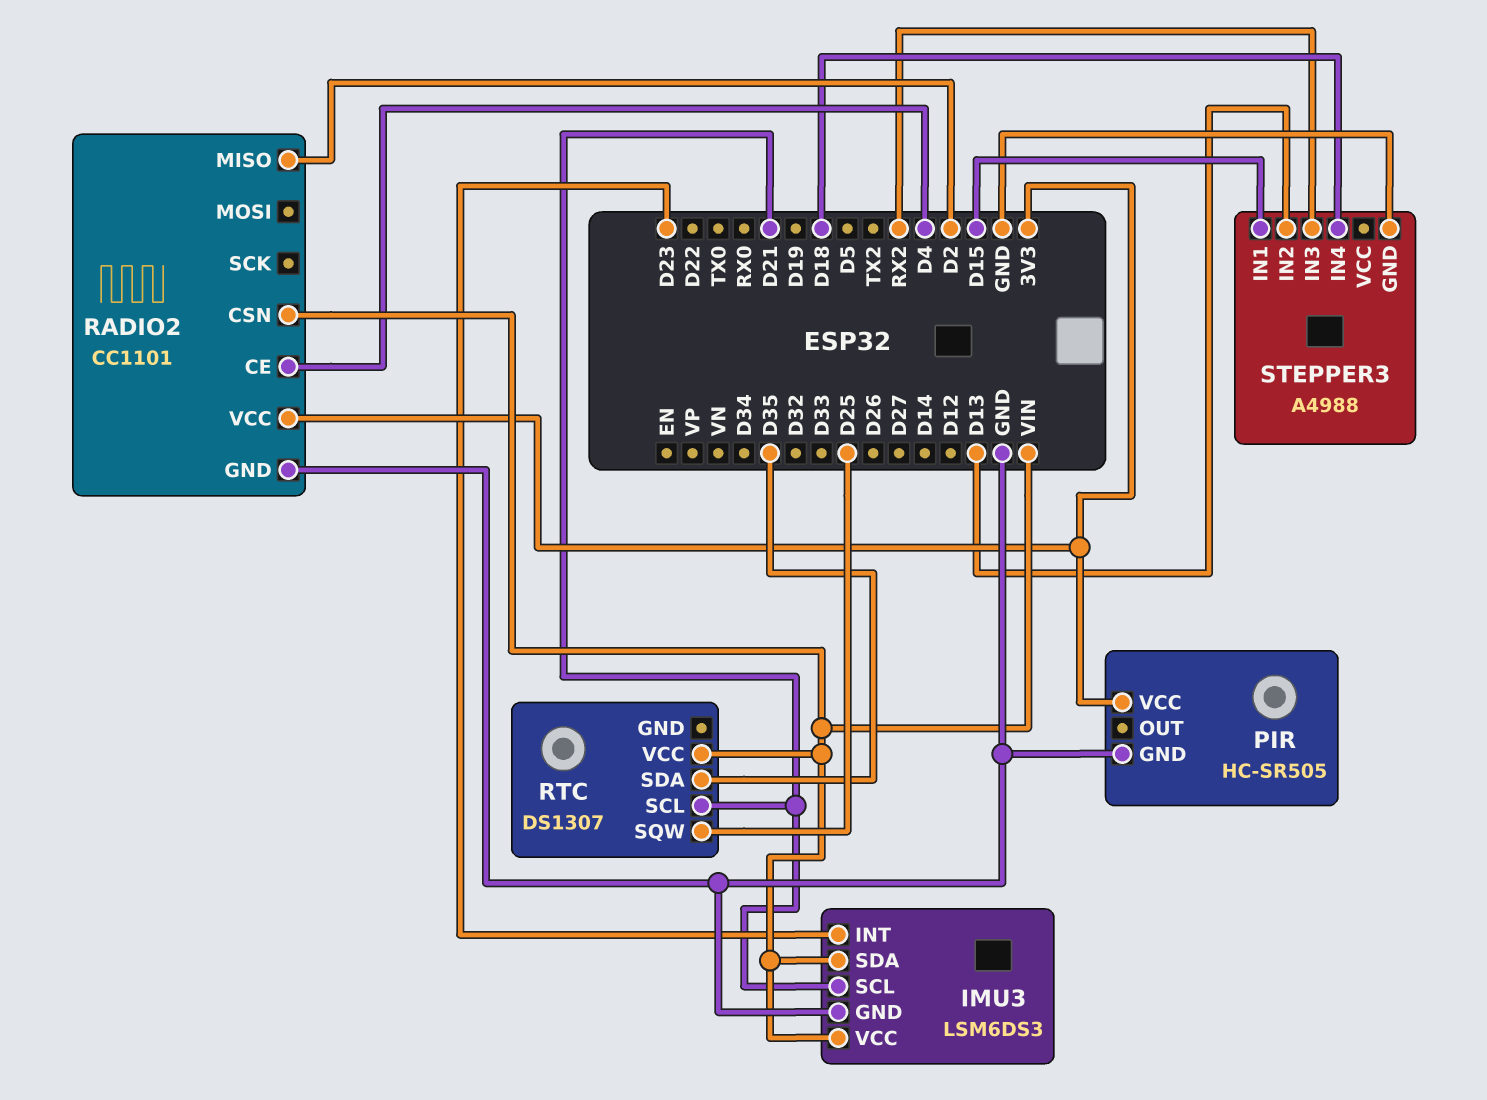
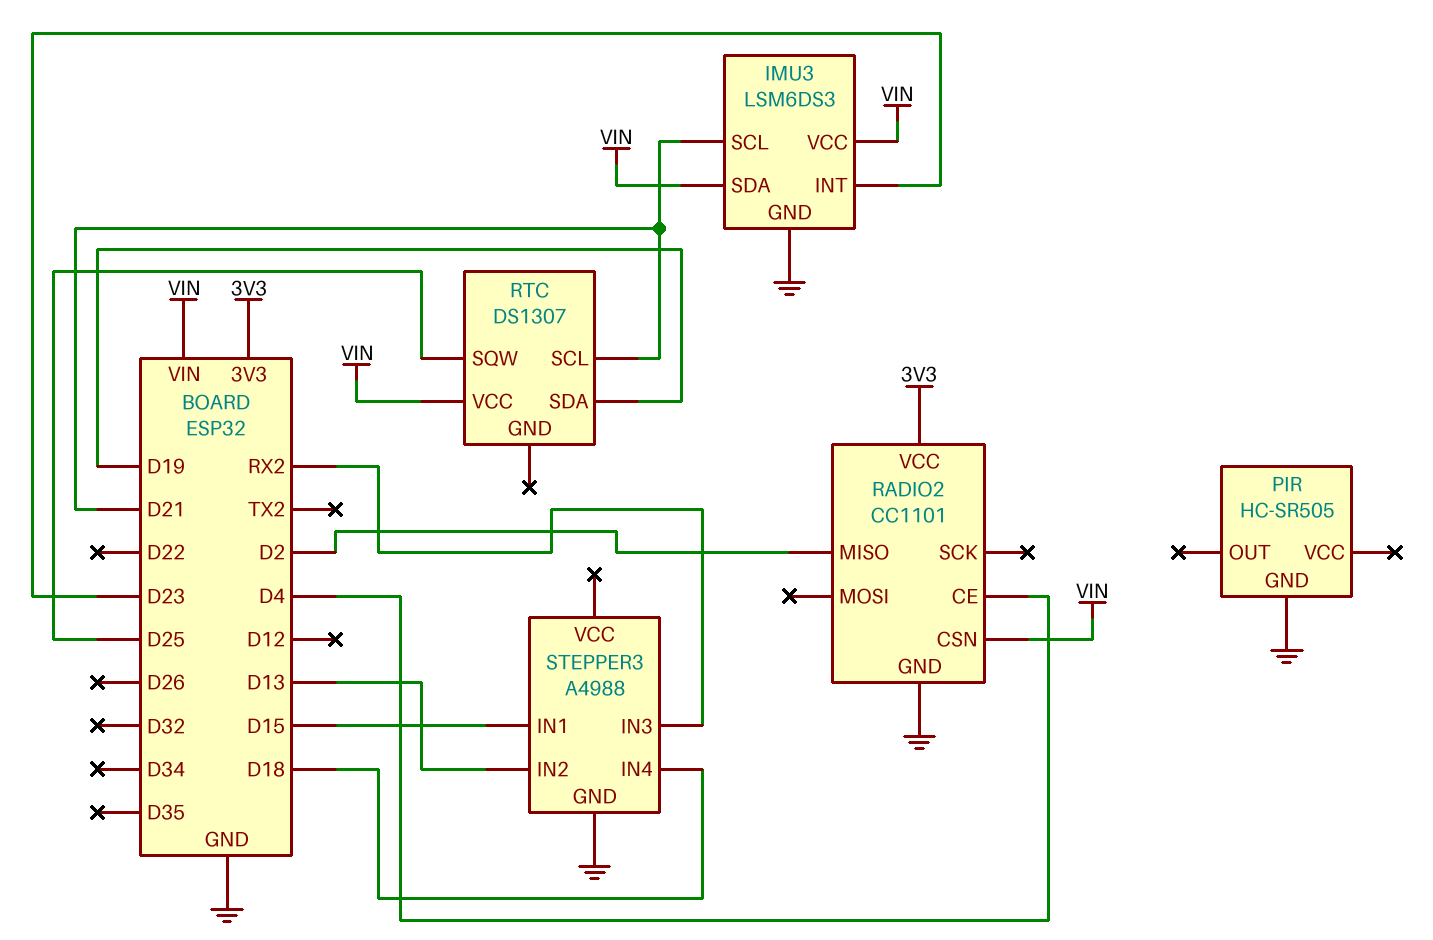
PIR pin VCC: 3V3 -> none
RTC pin SDA: D35 -> D19

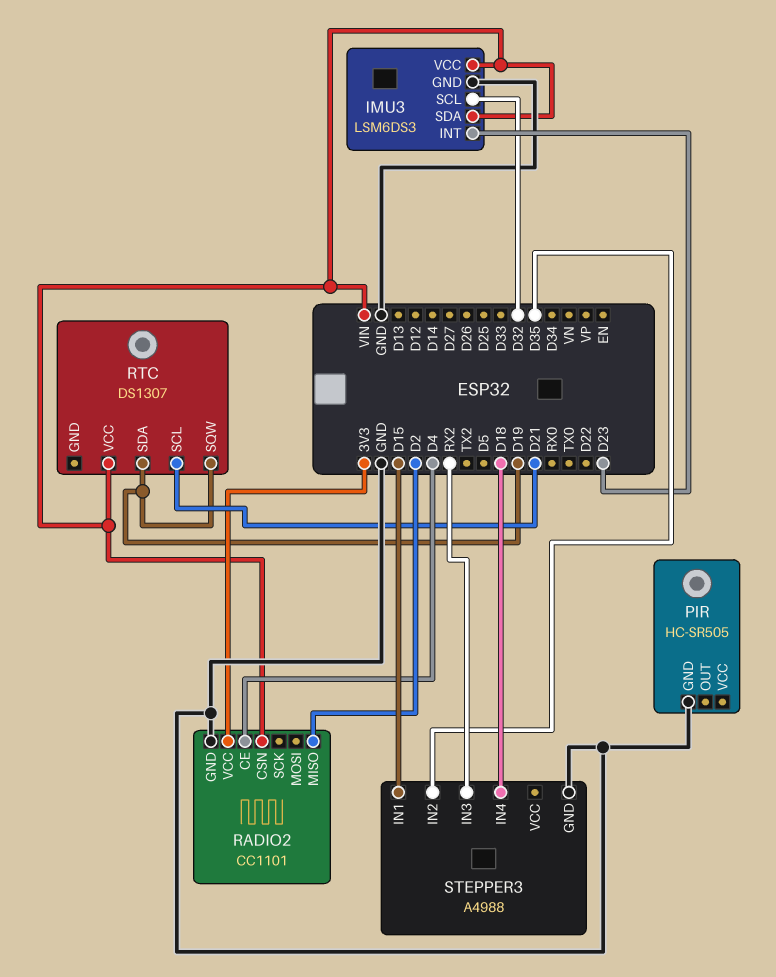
IMU3 pin SCL: D21 -> D32
RTC pin SQW: D25 -> D19
STEPPER3 pin IN2: D13 -> D35

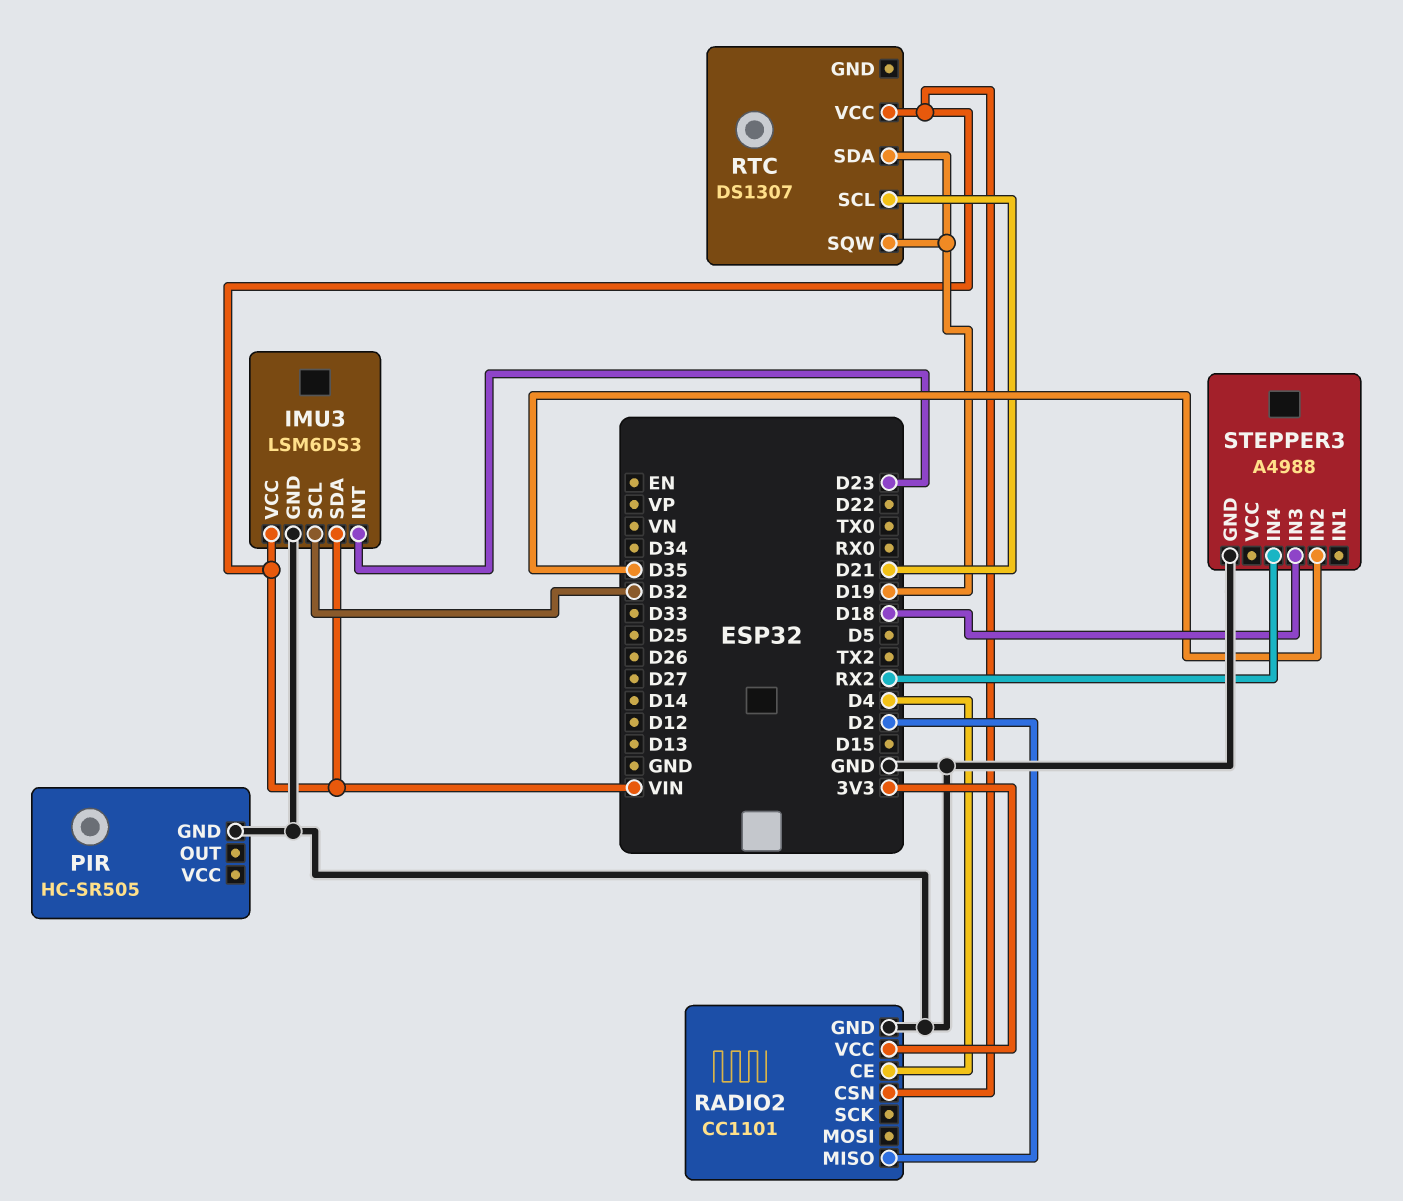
STEPPER3 pin IN1: D15 -> none
STEPPER3 pin IN3: RX2 -> D18
STEPPER3 pin IN4: D18 -> RX2

